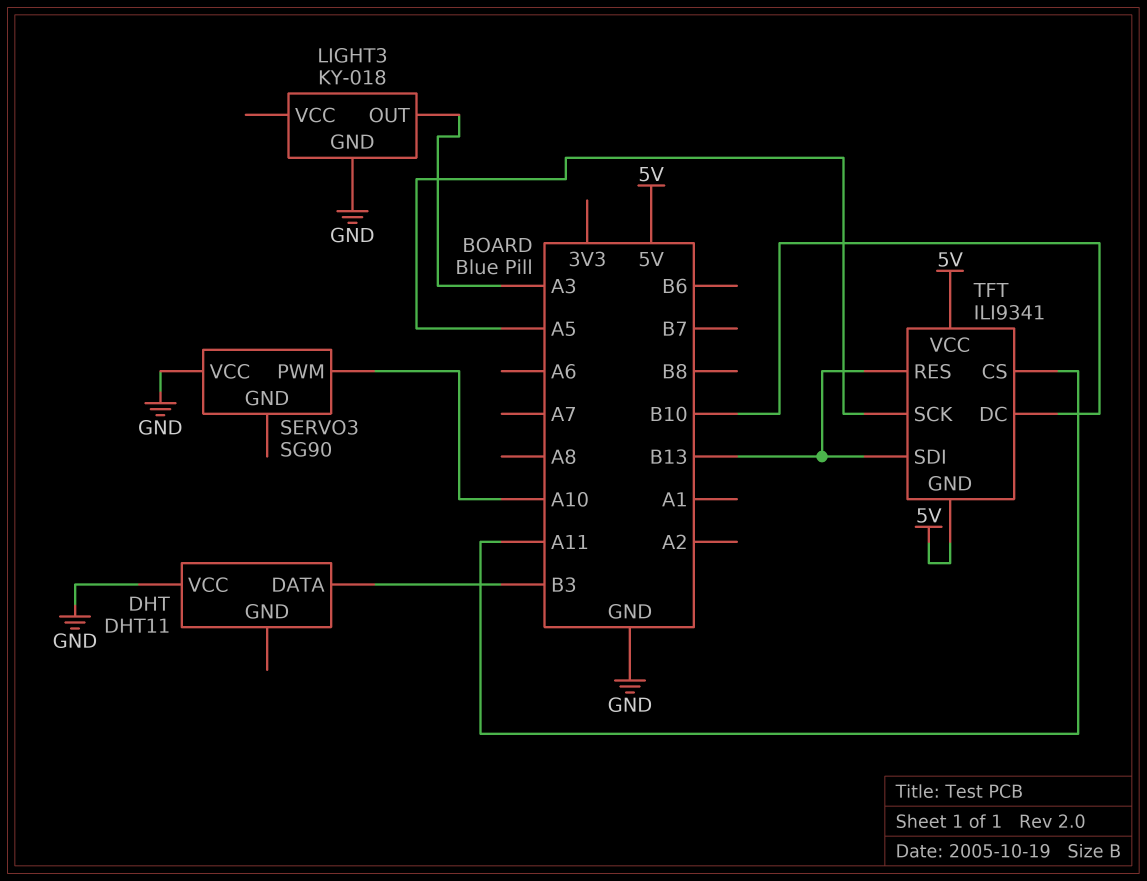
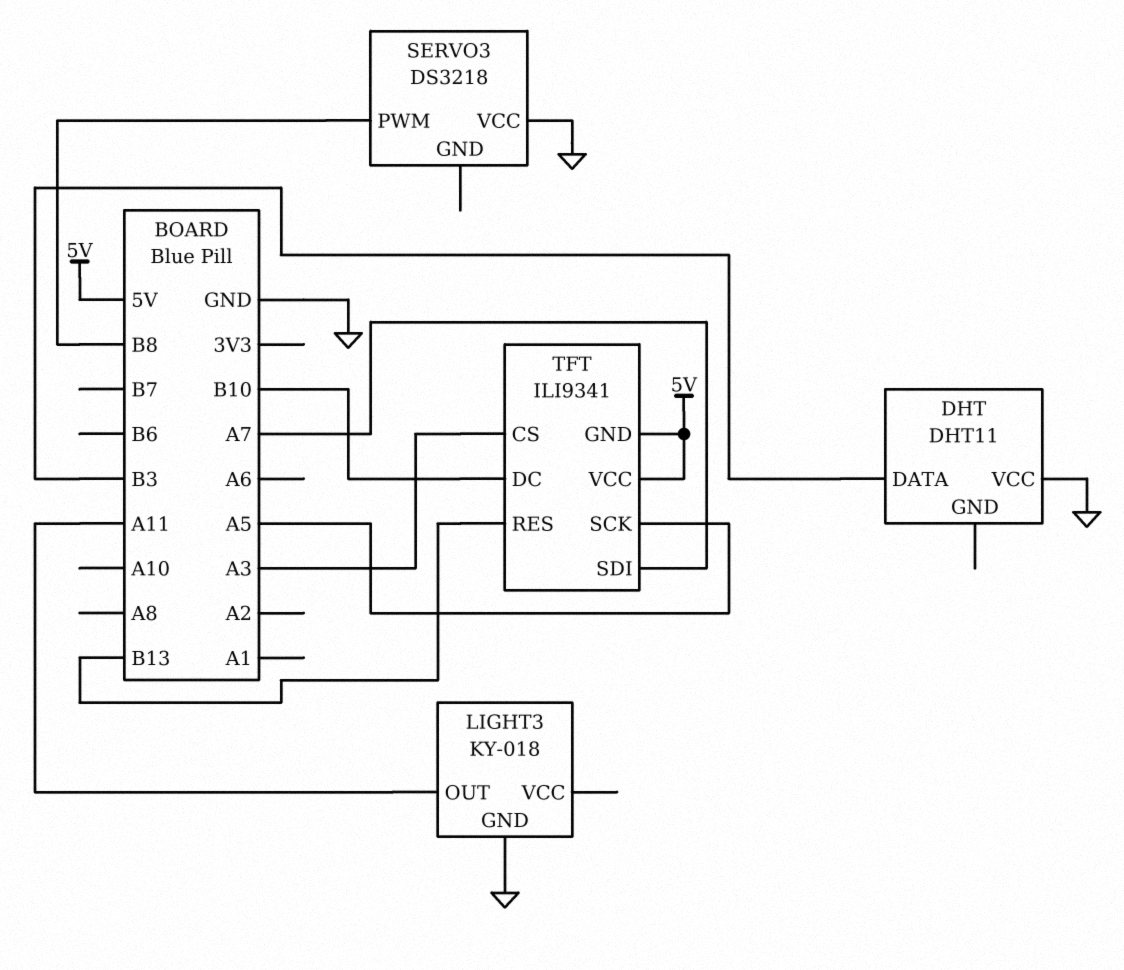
LIGHT3 pin OUT: A3 -> A11
SERVO3: SG90 -> DS3218
SERVO3 pin PWM: A10 -> B8
TFT pin CS: A11 -> A3
TFT pin SDI: B13 -> A7

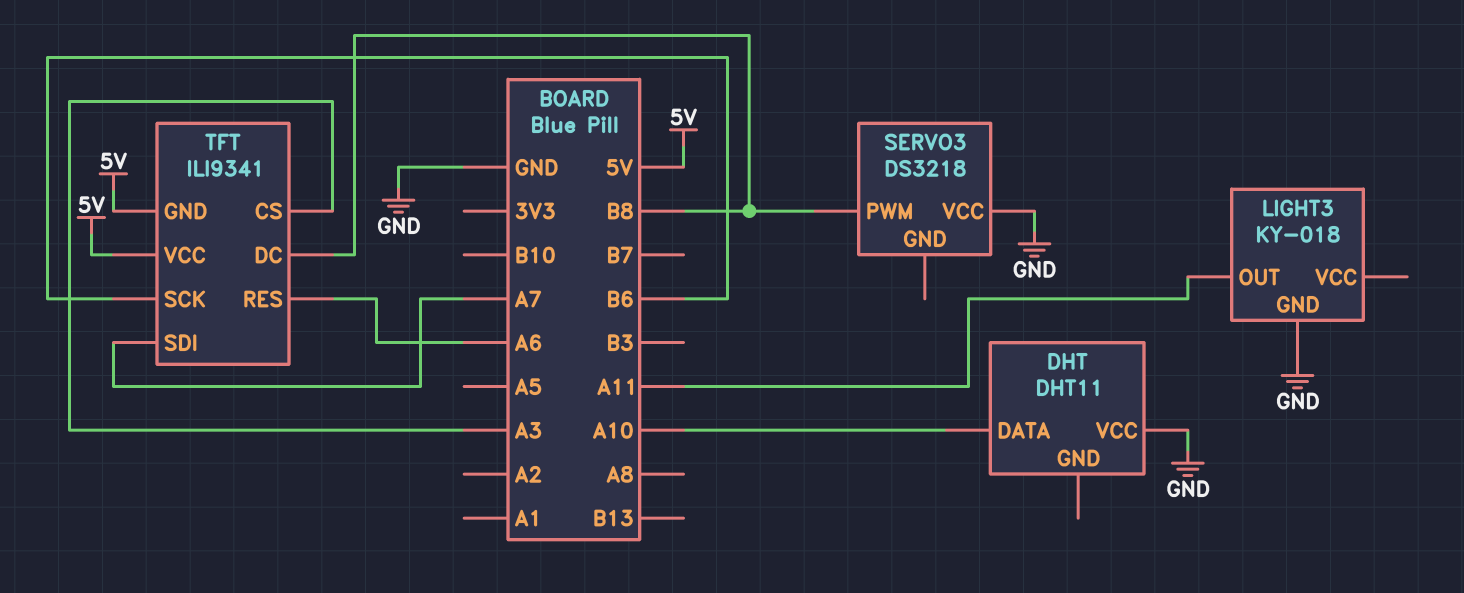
DHT pin DATA: B3 -> A10
TFT pin DC: B10 -> B8
TFT pin RES: B13 -> A6
TFT pin SCK: A5 -> B6

